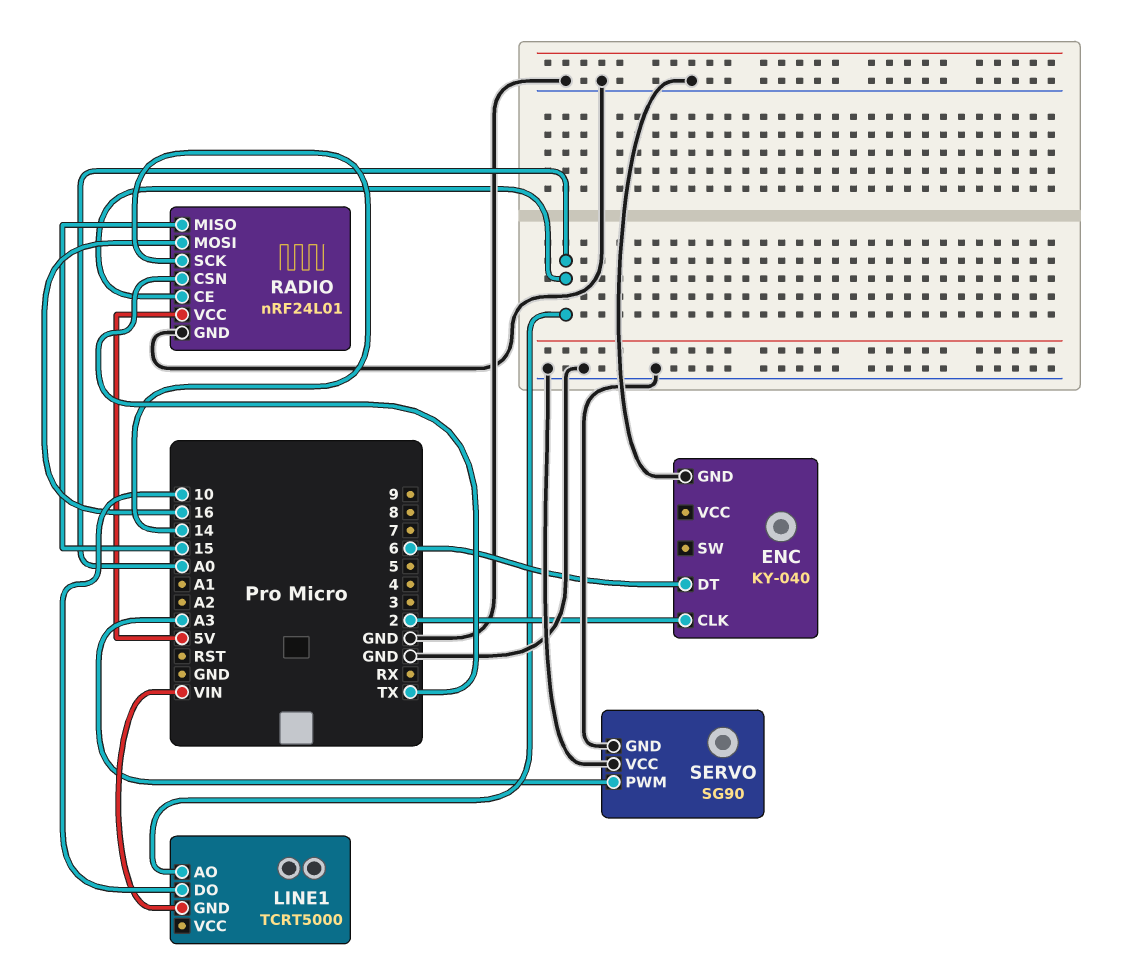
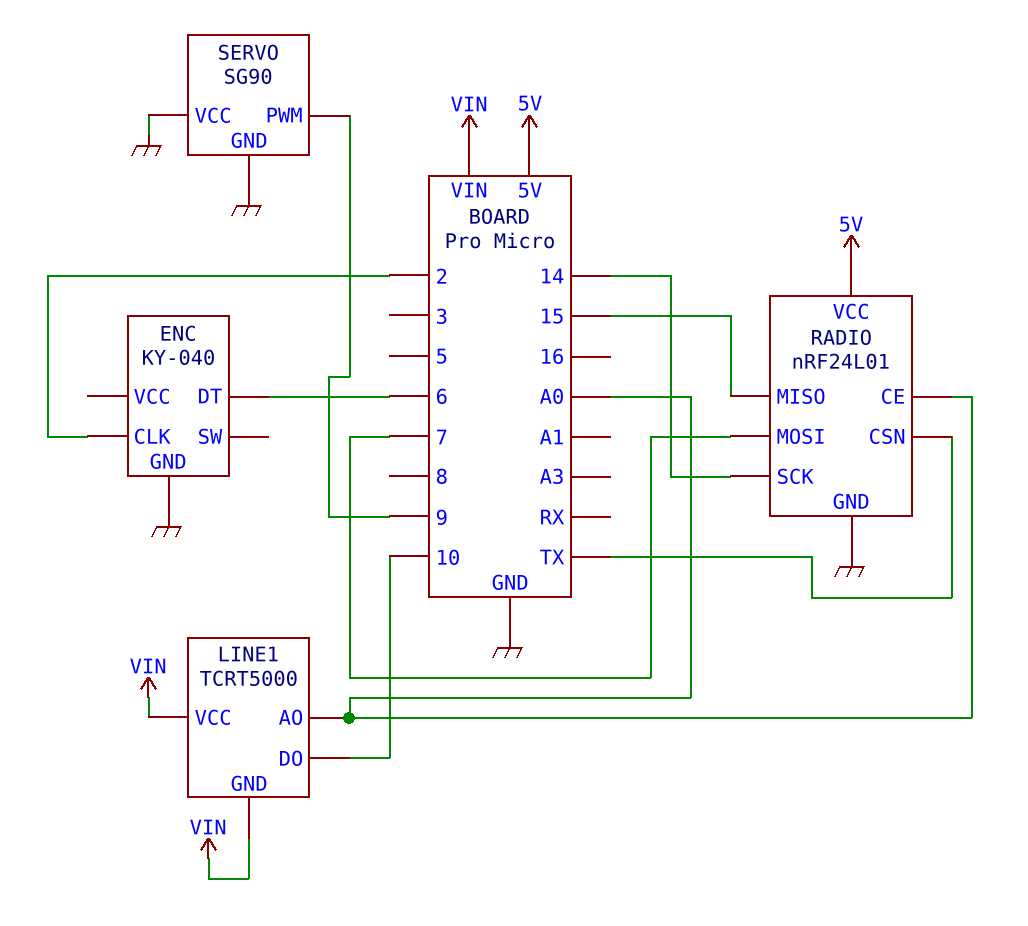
LINE1 pin VCC: none -> VIN
RADIO pin MOSI: 16 -> 7
SERVO pin PWM: A3 -> 9

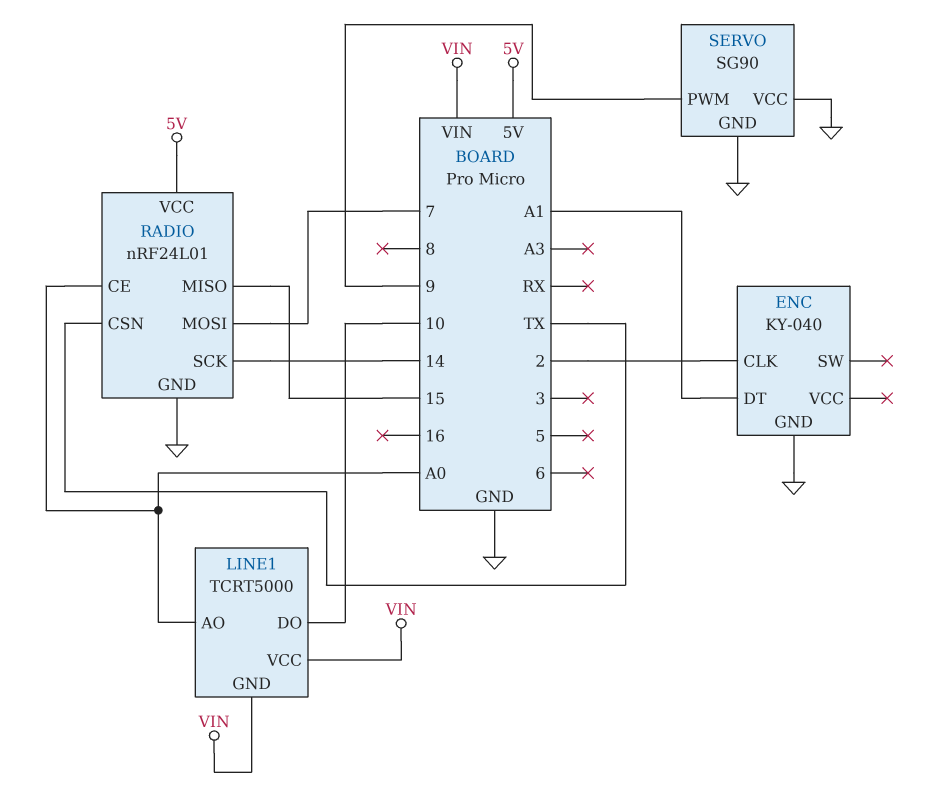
ENC pin DT: 6 -> A1

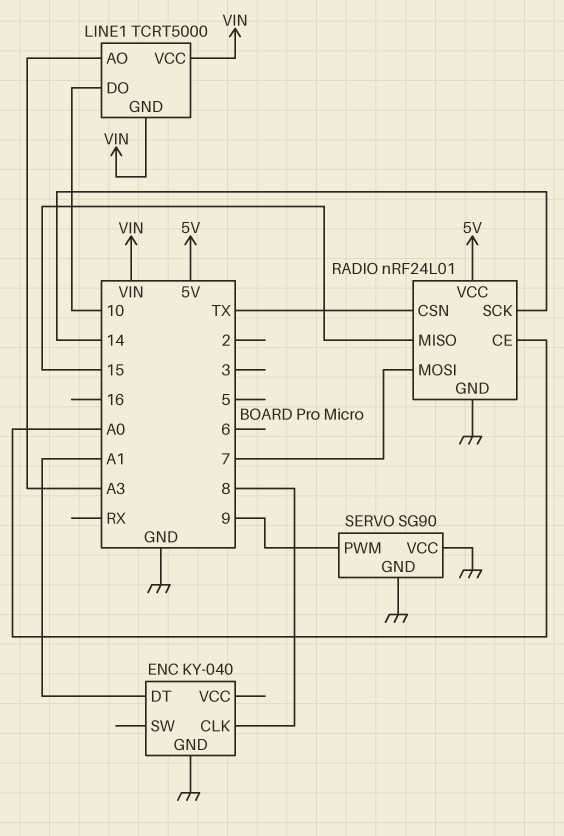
ENC pin CLK: 2 -> 8
LINE1 pin AO: A0 -> A3

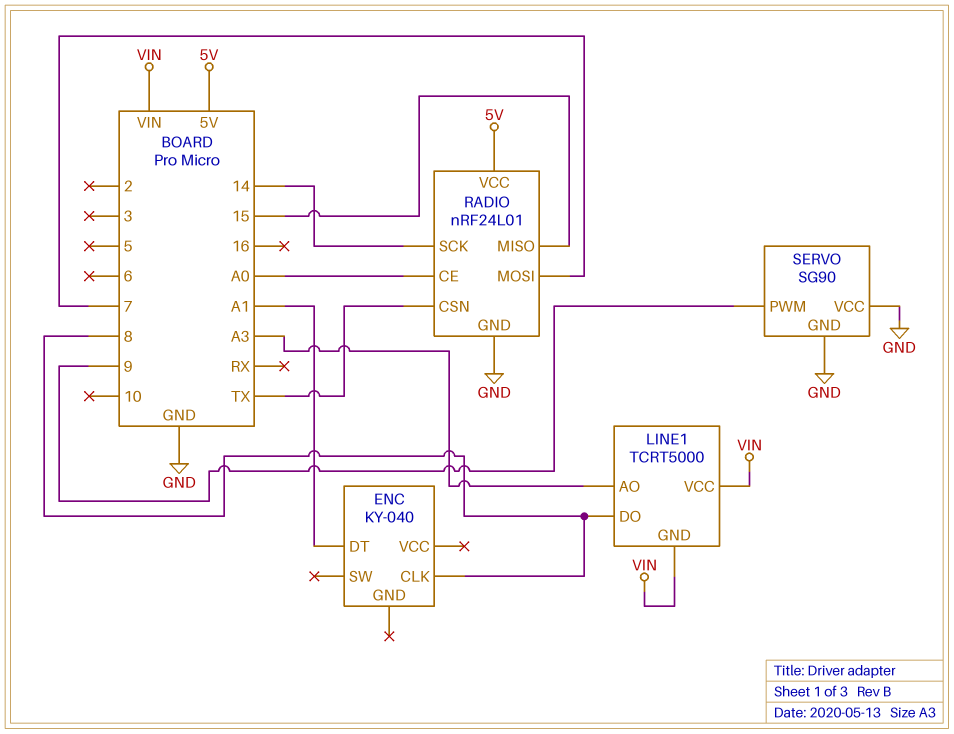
ENC pin GND: GND -> none
LINE1 pin DO: 10 -> 8

